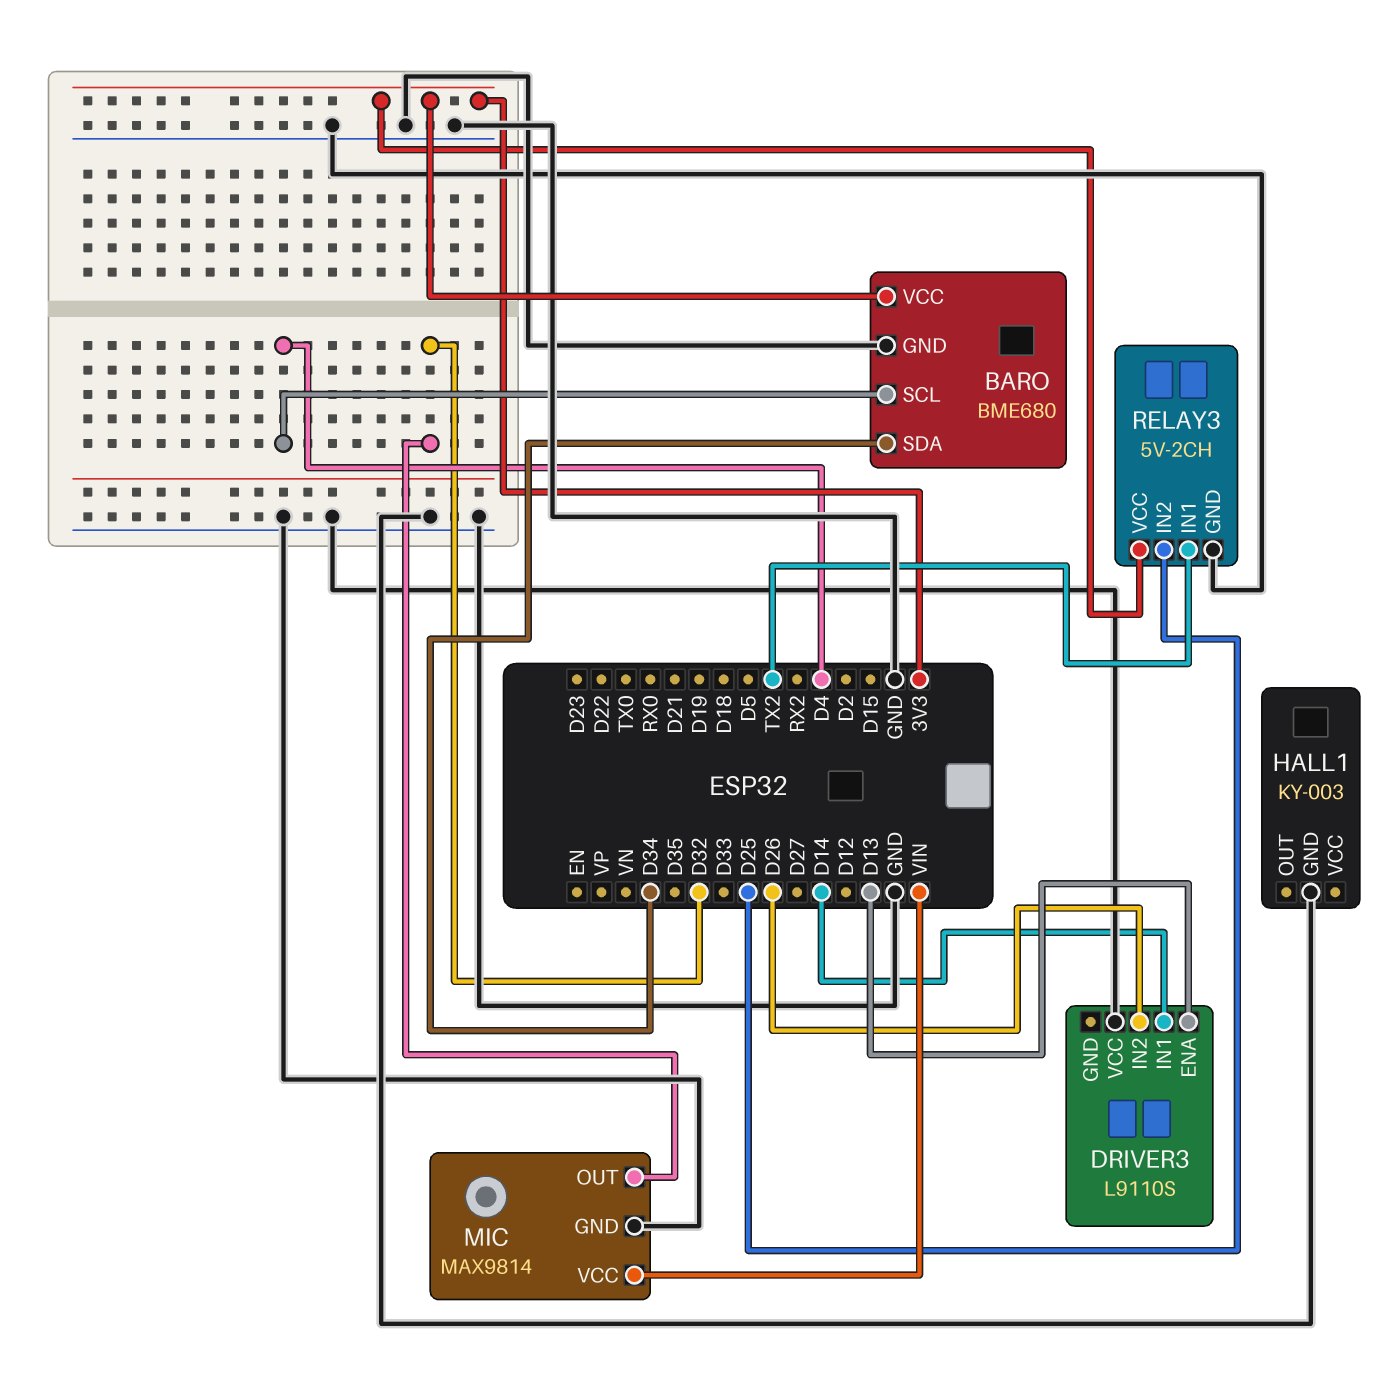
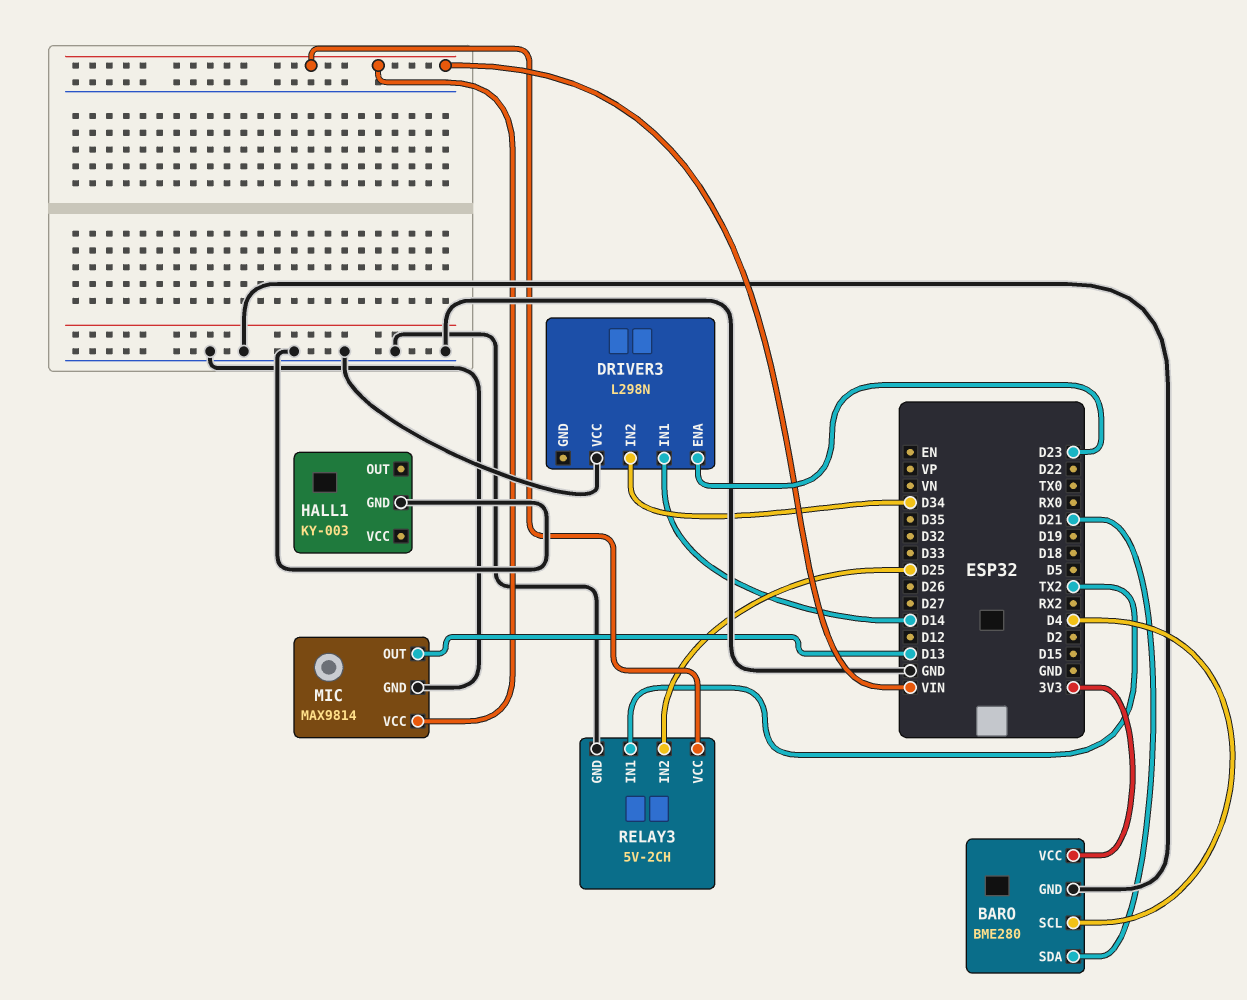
BARO: BME680 -> BME280
BARO pin SDA: D34 -> D21
DRIVER3: L9110S -> L298N
DRIVER3 pin ENA: D13 -> D23
DRIVER3 pin IN2: D26 -> D34
MIC pin OUT: D32 -> D13
RELAY3 pin VCC: 3V3 -> VIN

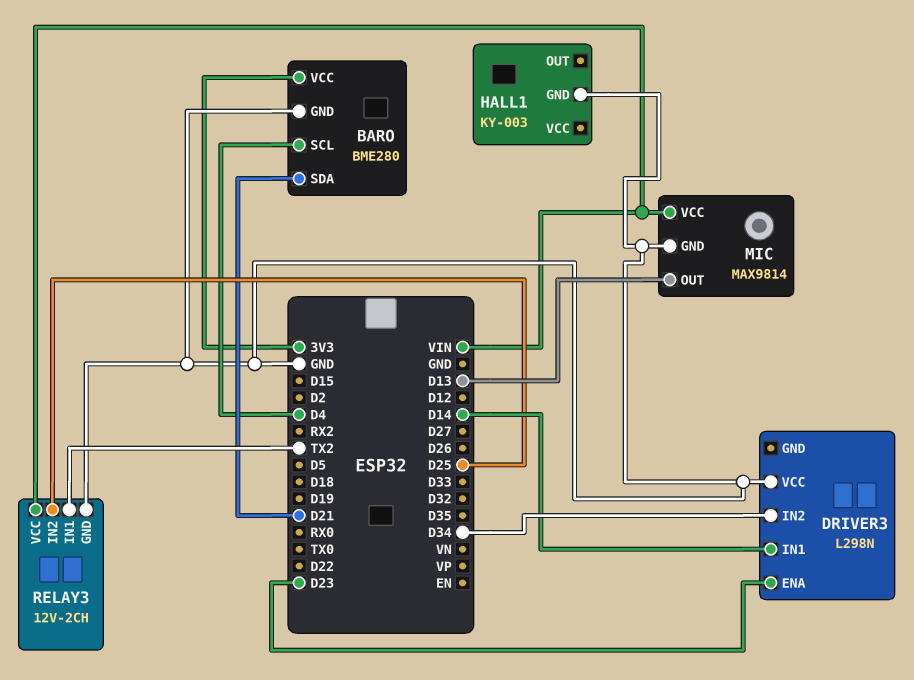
RELAY3: 5V-2CH -> 12V-2CH

